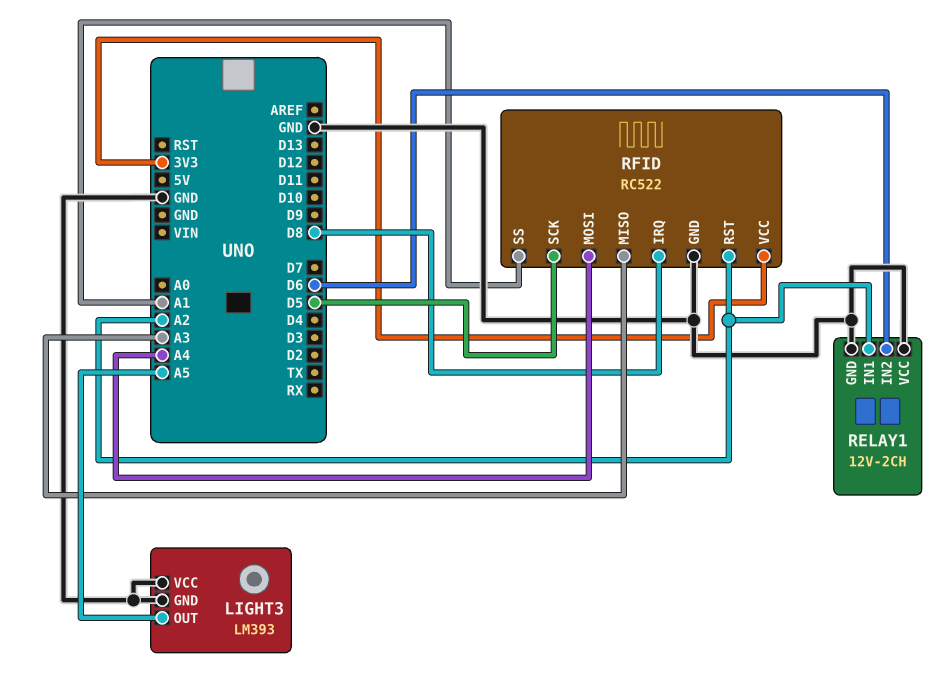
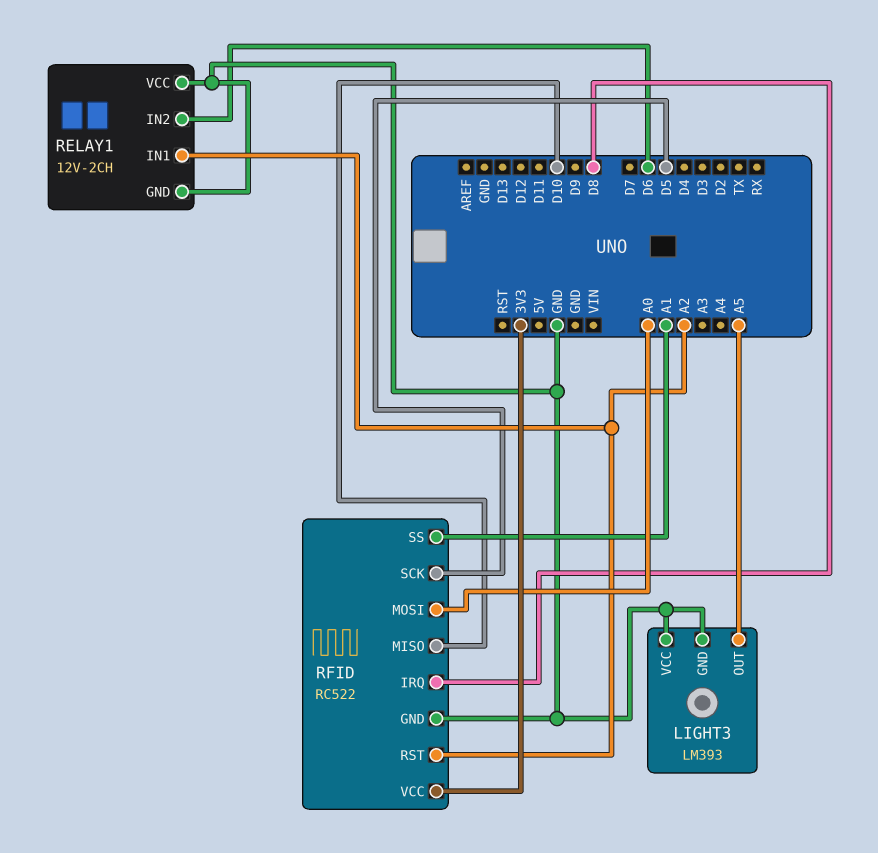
RFID pin MISO: A3 -> D10
RFID pin MOSI: A4 -> A0

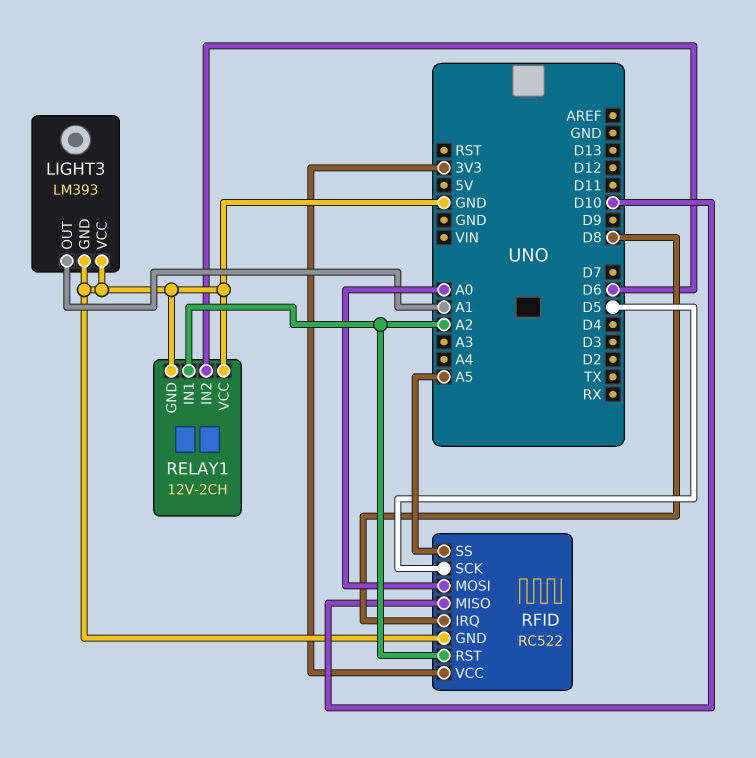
LIGHT3 pin OUT: A5 -> A1
RFID pin SS: A1 -> A5

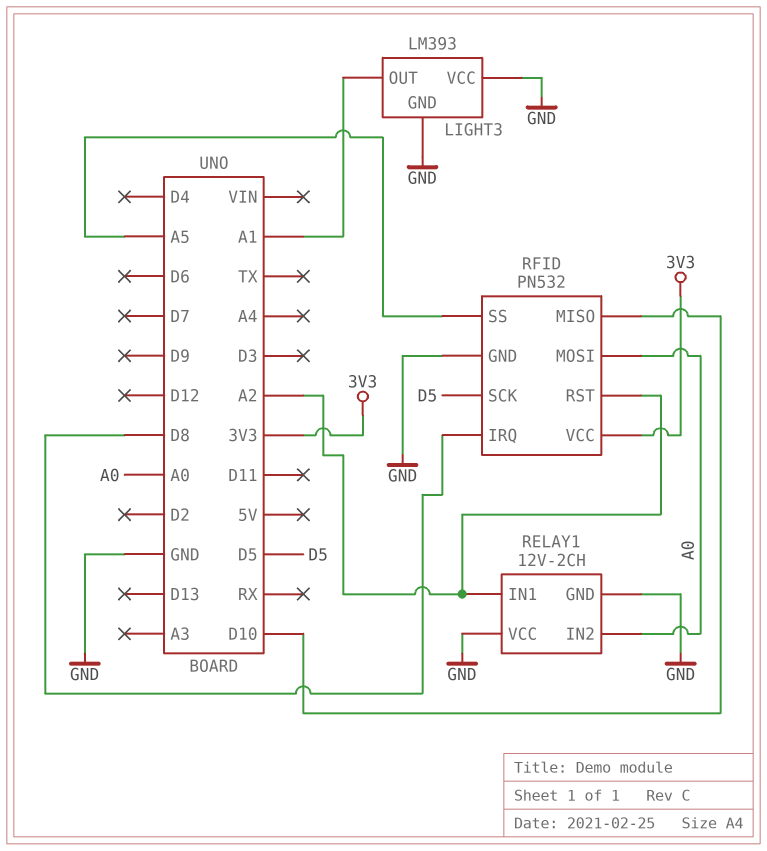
RELAY1 pin IN2: D6 -> A0
RFID: RC522 -> PN532

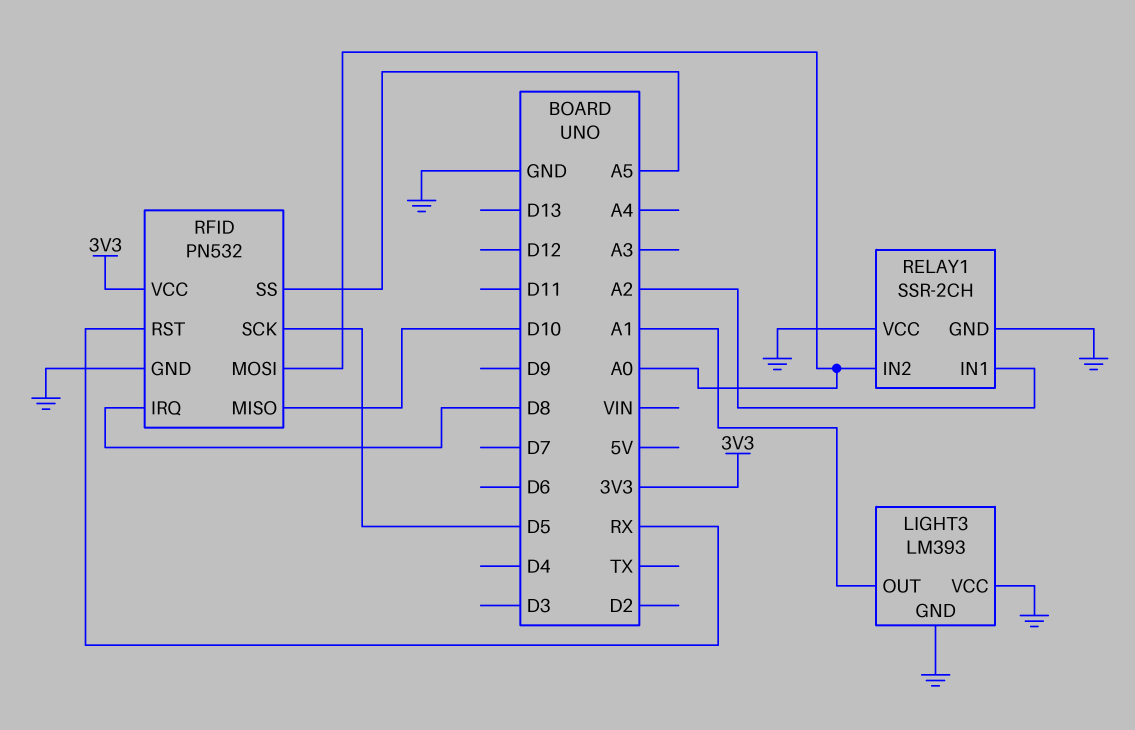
RELAY1: 12V-2CH -> SSR-2CH
RFID pin RST: A2 -> RX

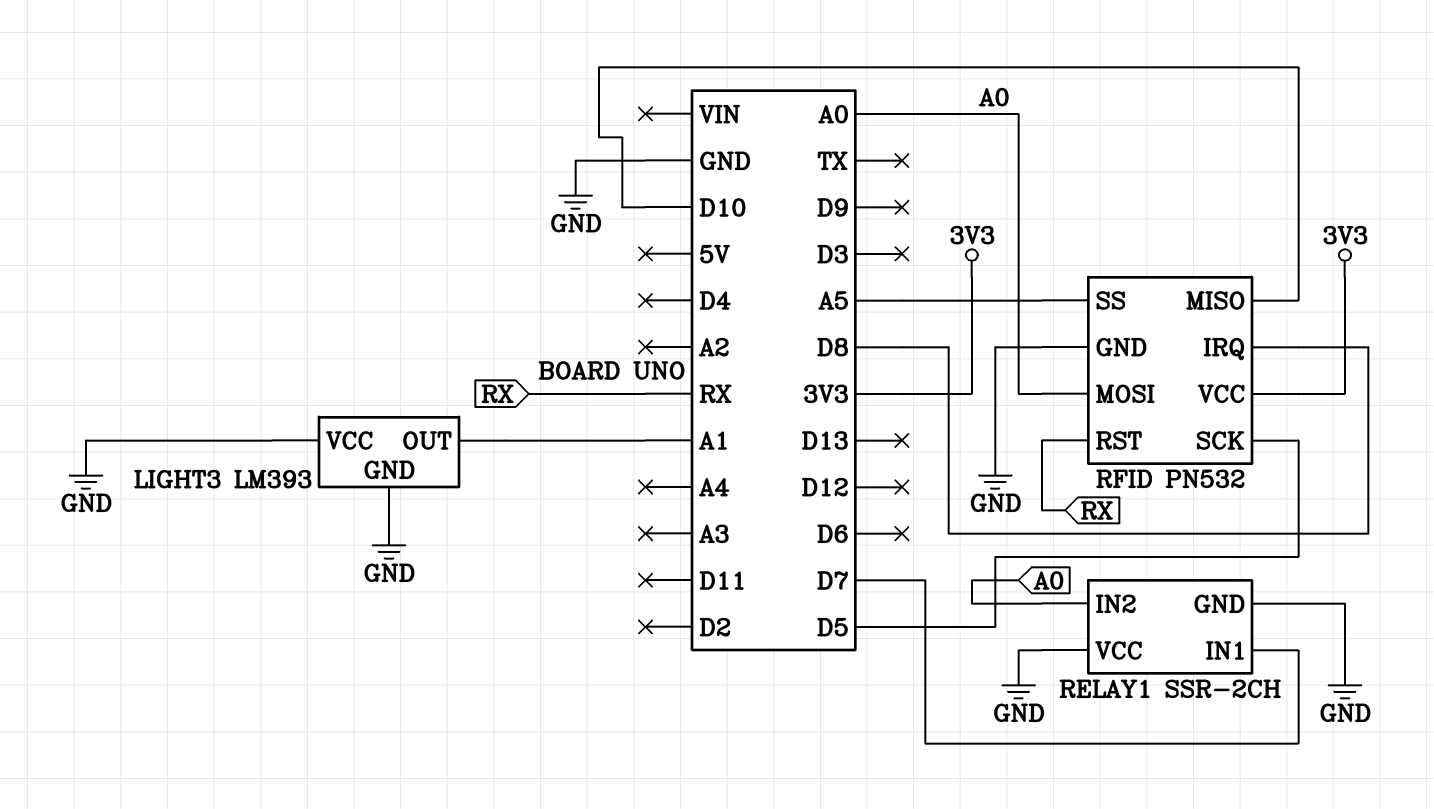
RELAY1 pin IN1: A2 -> D7

